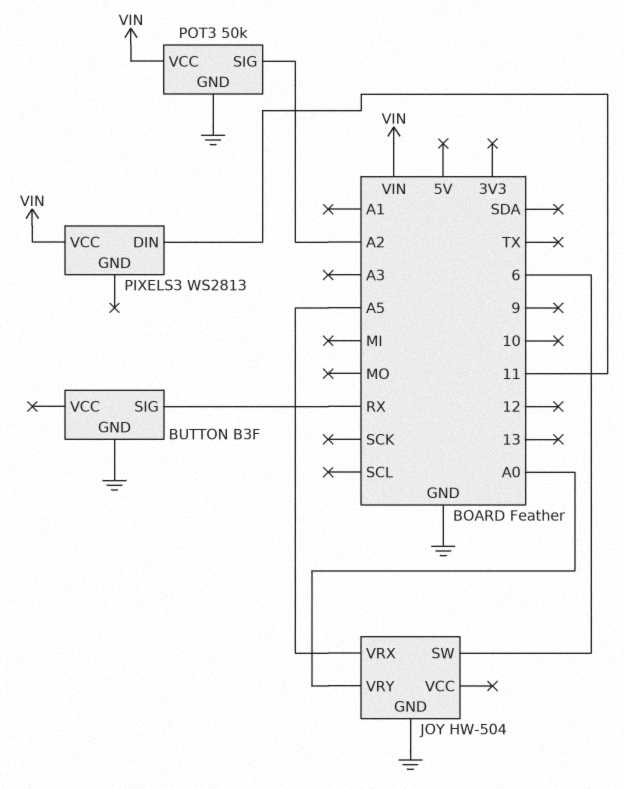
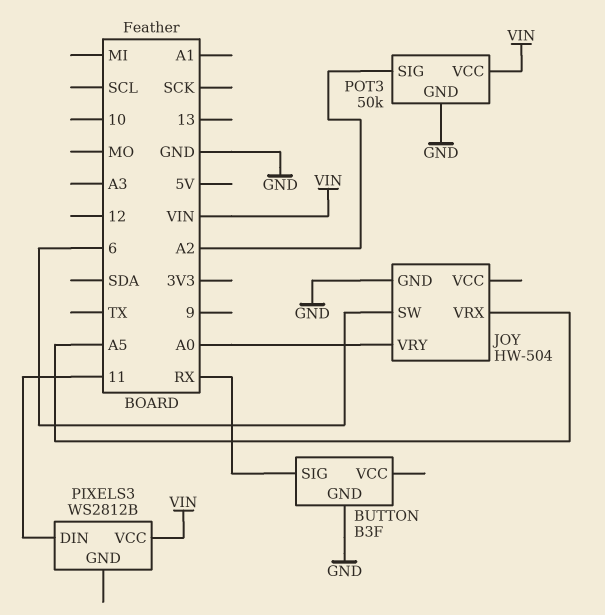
PIXELS3: WS2813 -> WS2812B

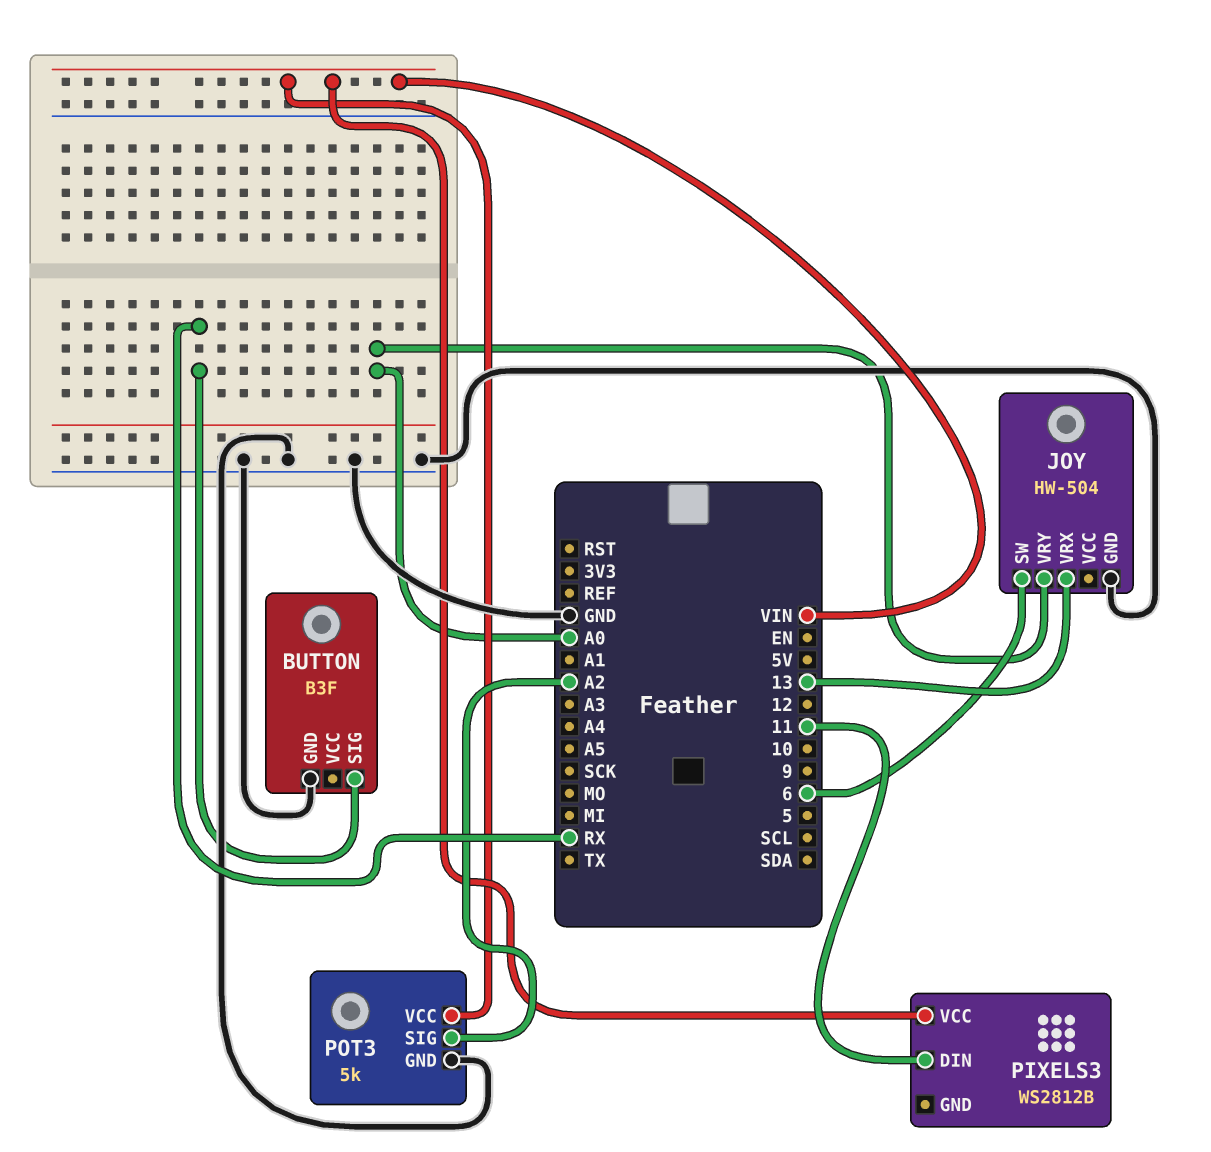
JOY pin VRX: A5 -> 13
POT3: 50k -> 5k

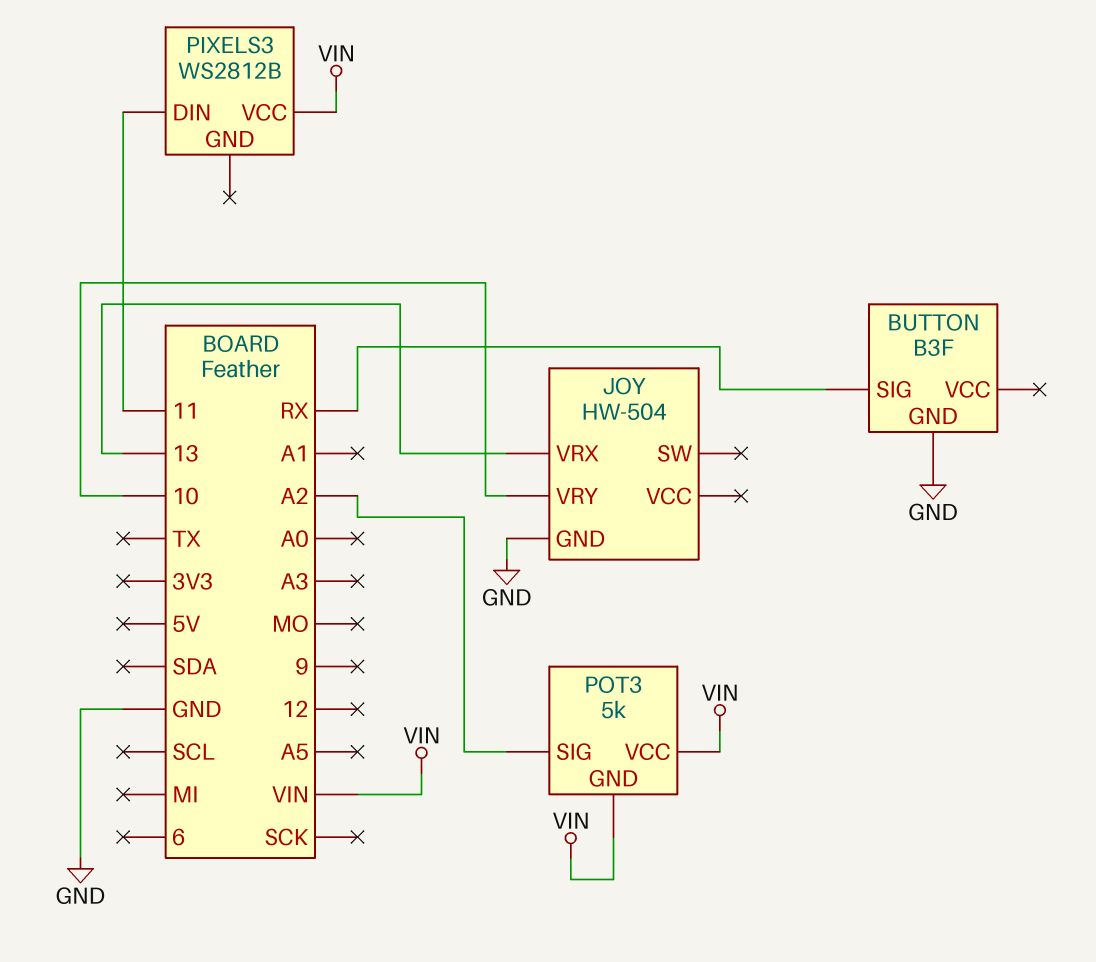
JOY pin SW: 6 -> none
JOY pin VRY: A0 -> 10
POT3 pin GND: GND -> VIN

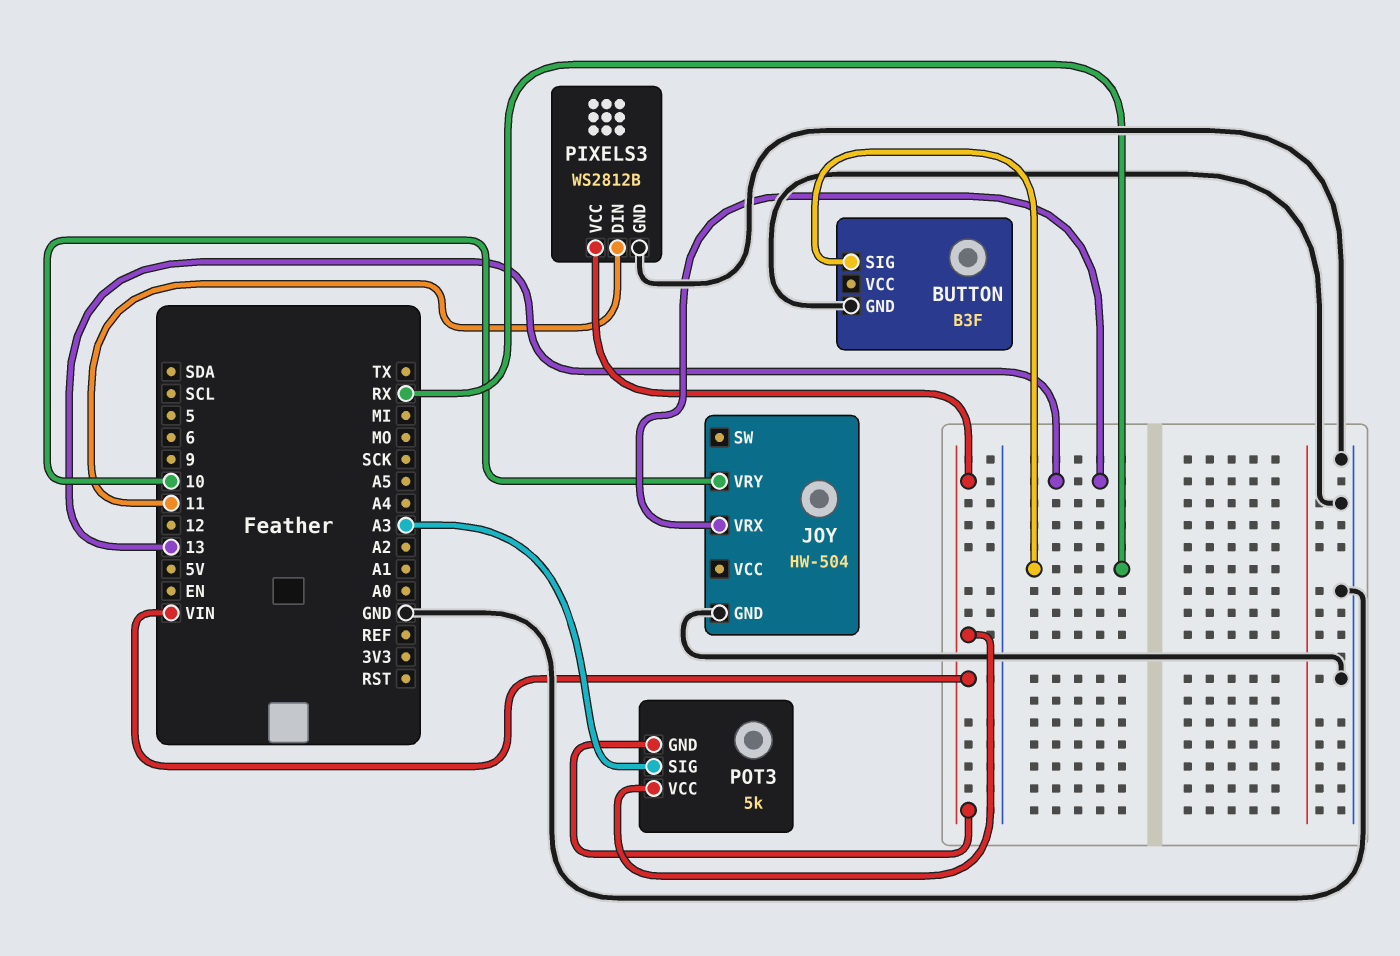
PIXELS3 pin GND: none -> GND
POT3 pin SIG: A2 -> A3

